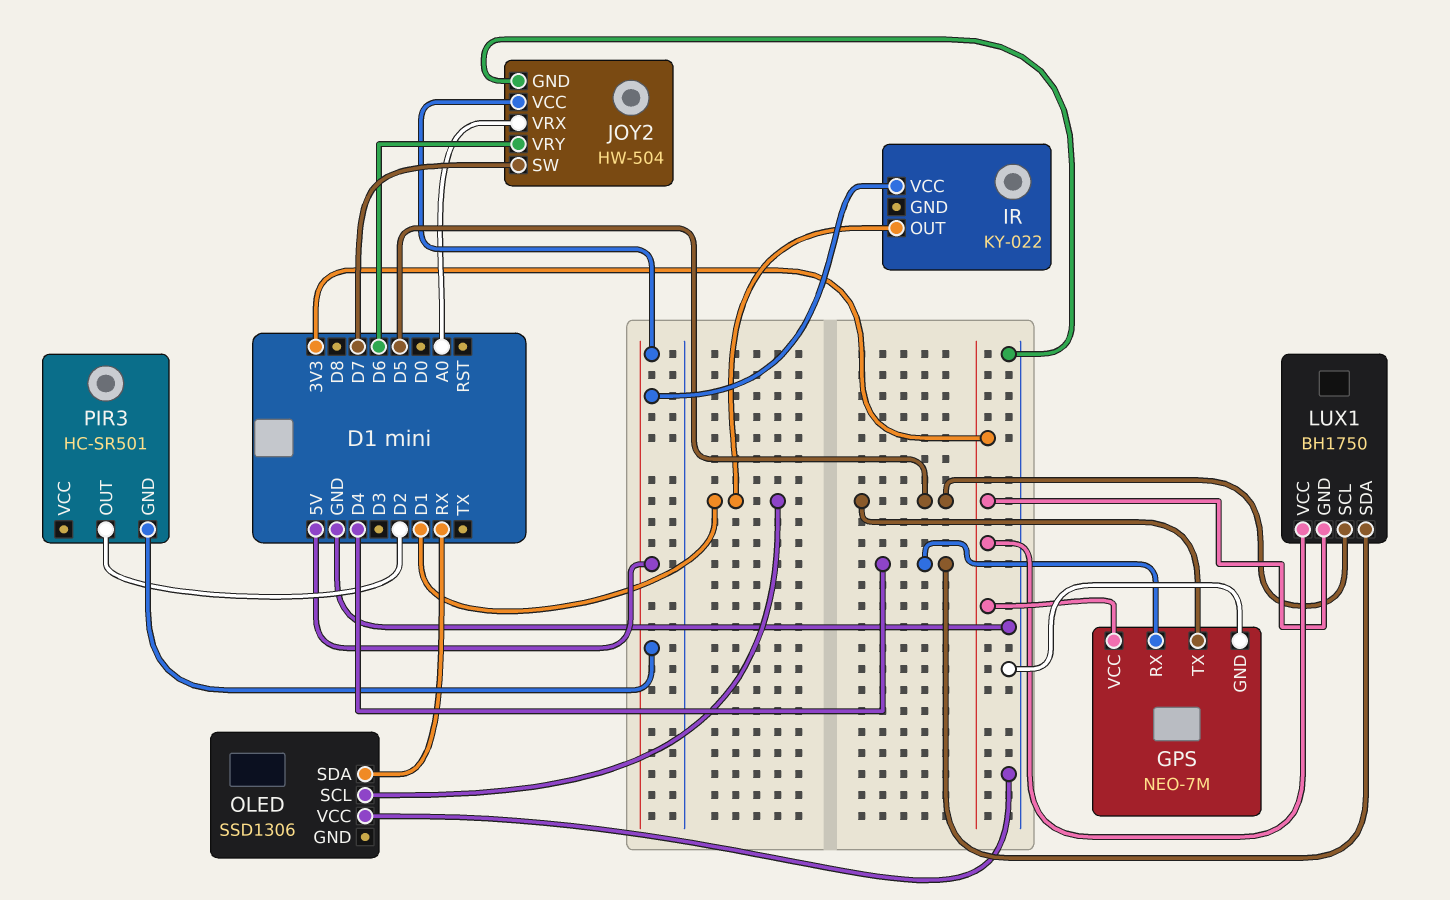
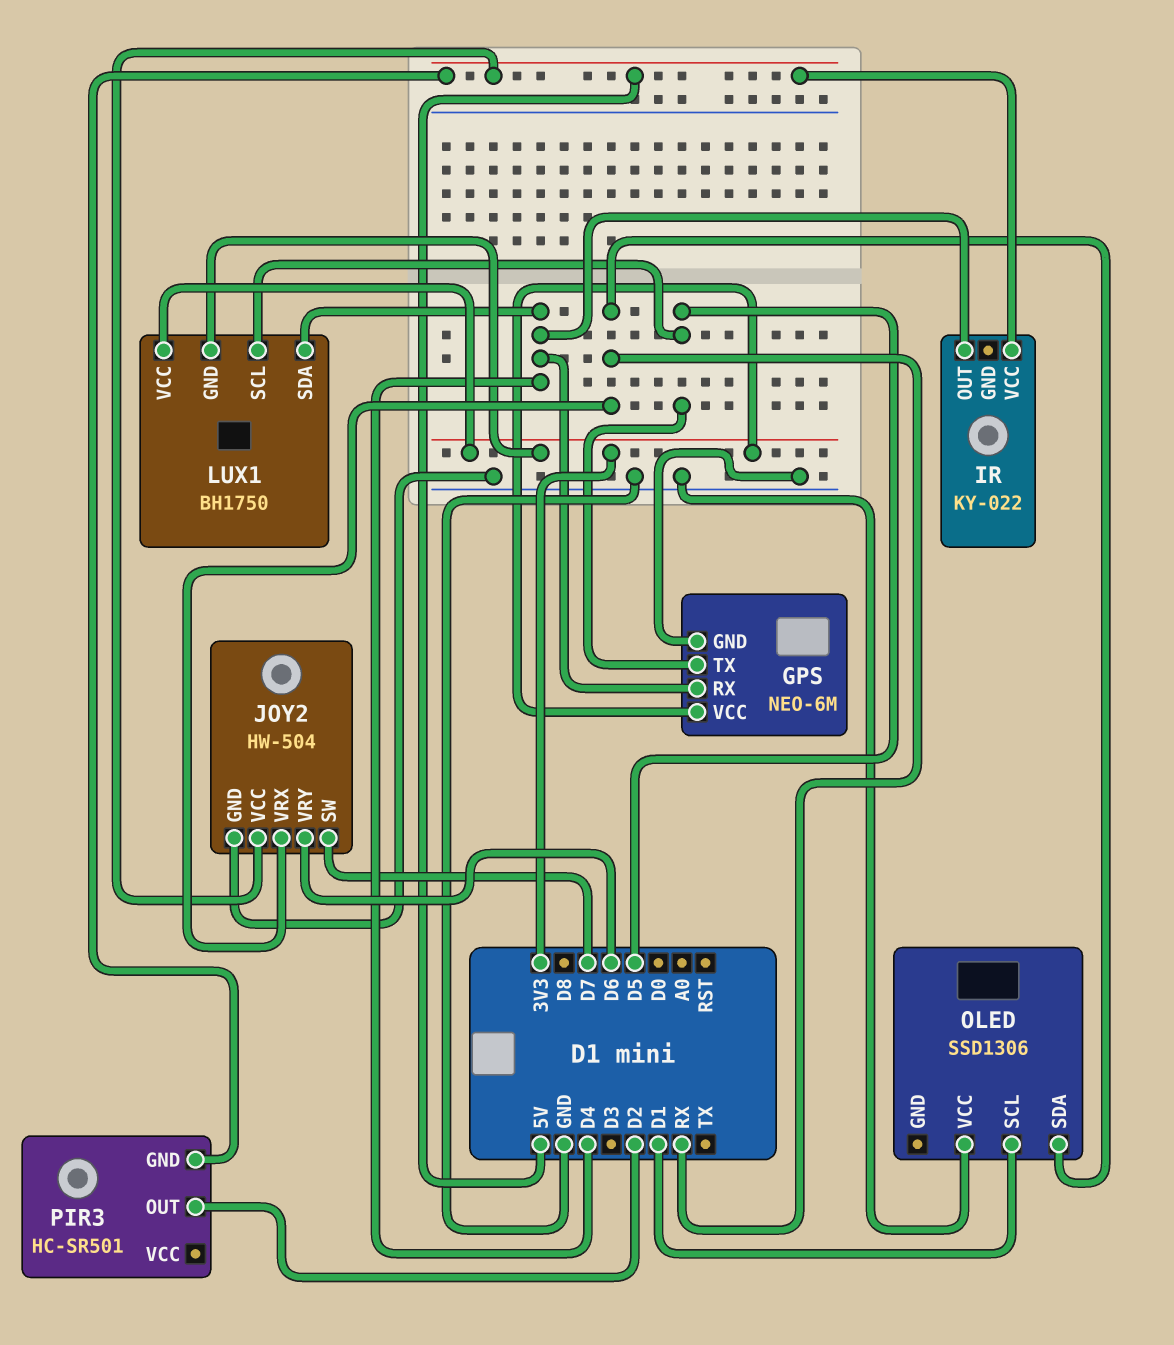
GPS: NEO-7M -> NEO-6M
IR pin OUT: D1 -> D4
JOY2 pin VRX: A0 -> RX

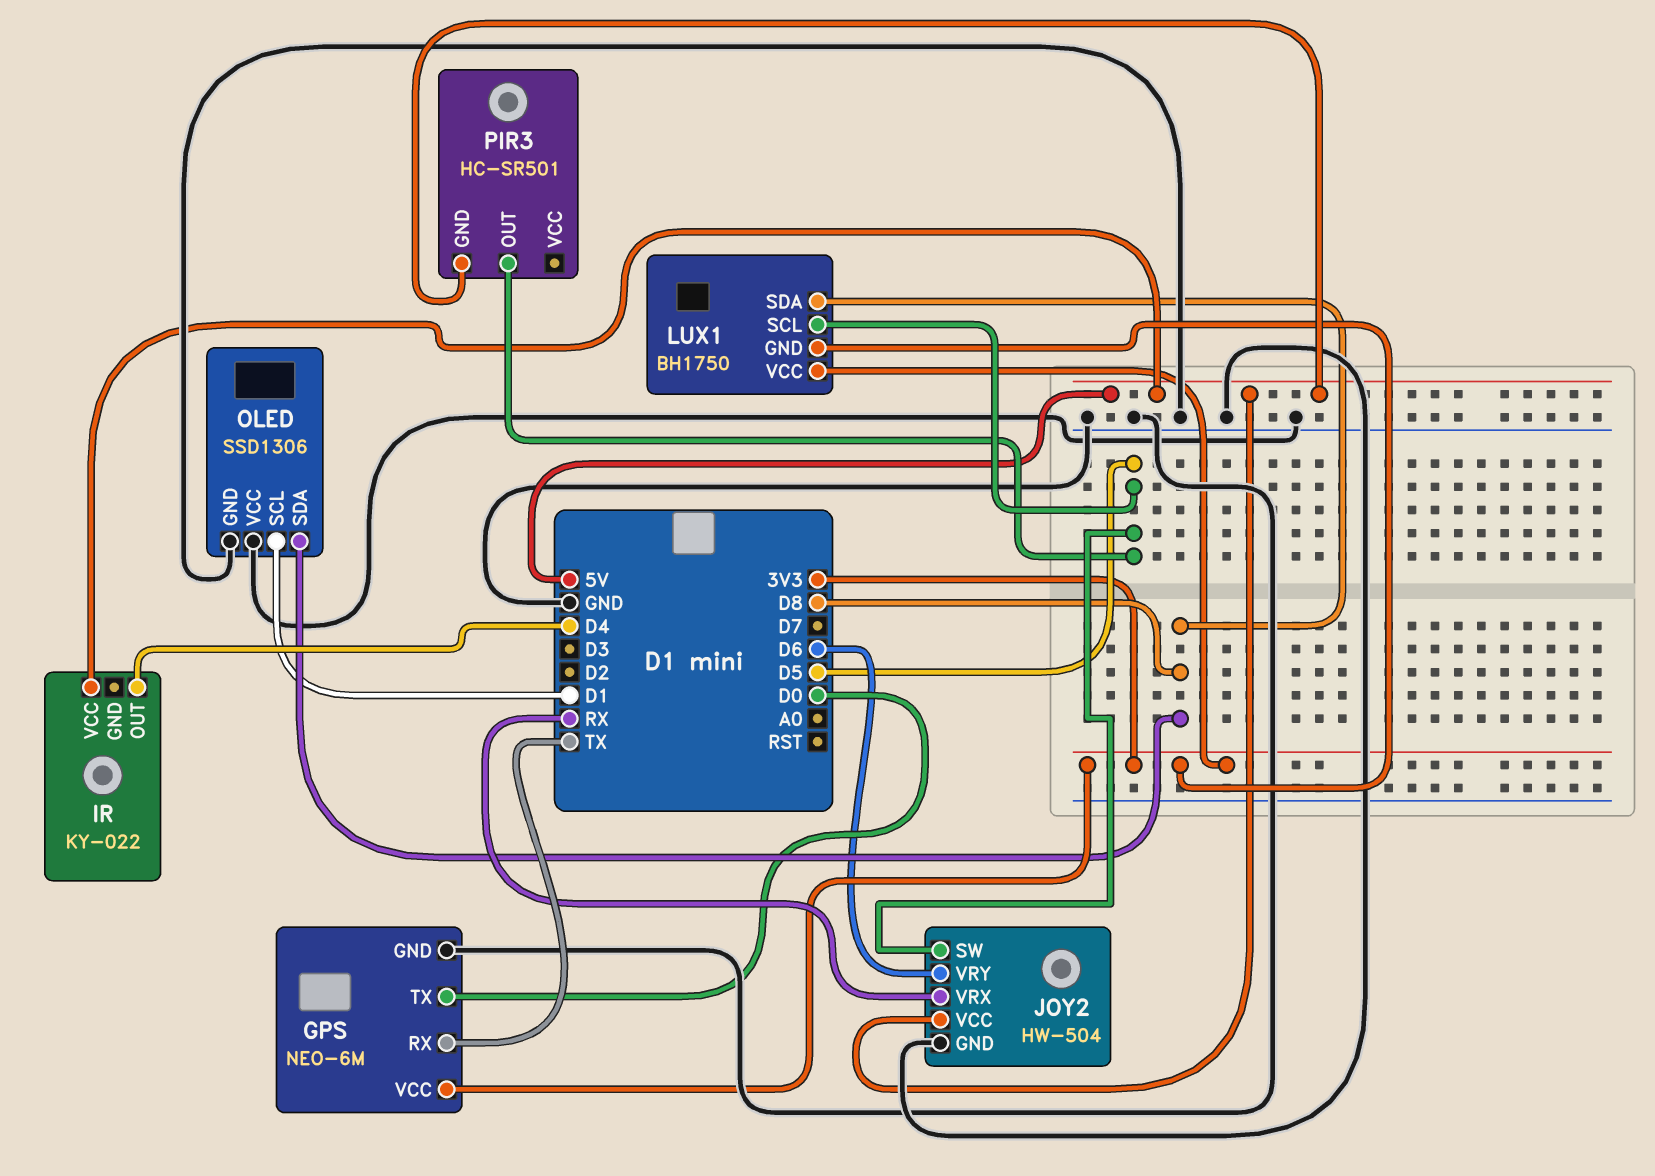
GPS pin RX: D4 -> TX
GPS pin TX: D5 -> D0
JOY2 pin SW: D7 -> D5
LUX1 pin SDA: D4 -> D8
OLED pin GND: none -> GND
OLED pin SDA: RX -> D8
PIR3 pin OUT: D2 -> D5

